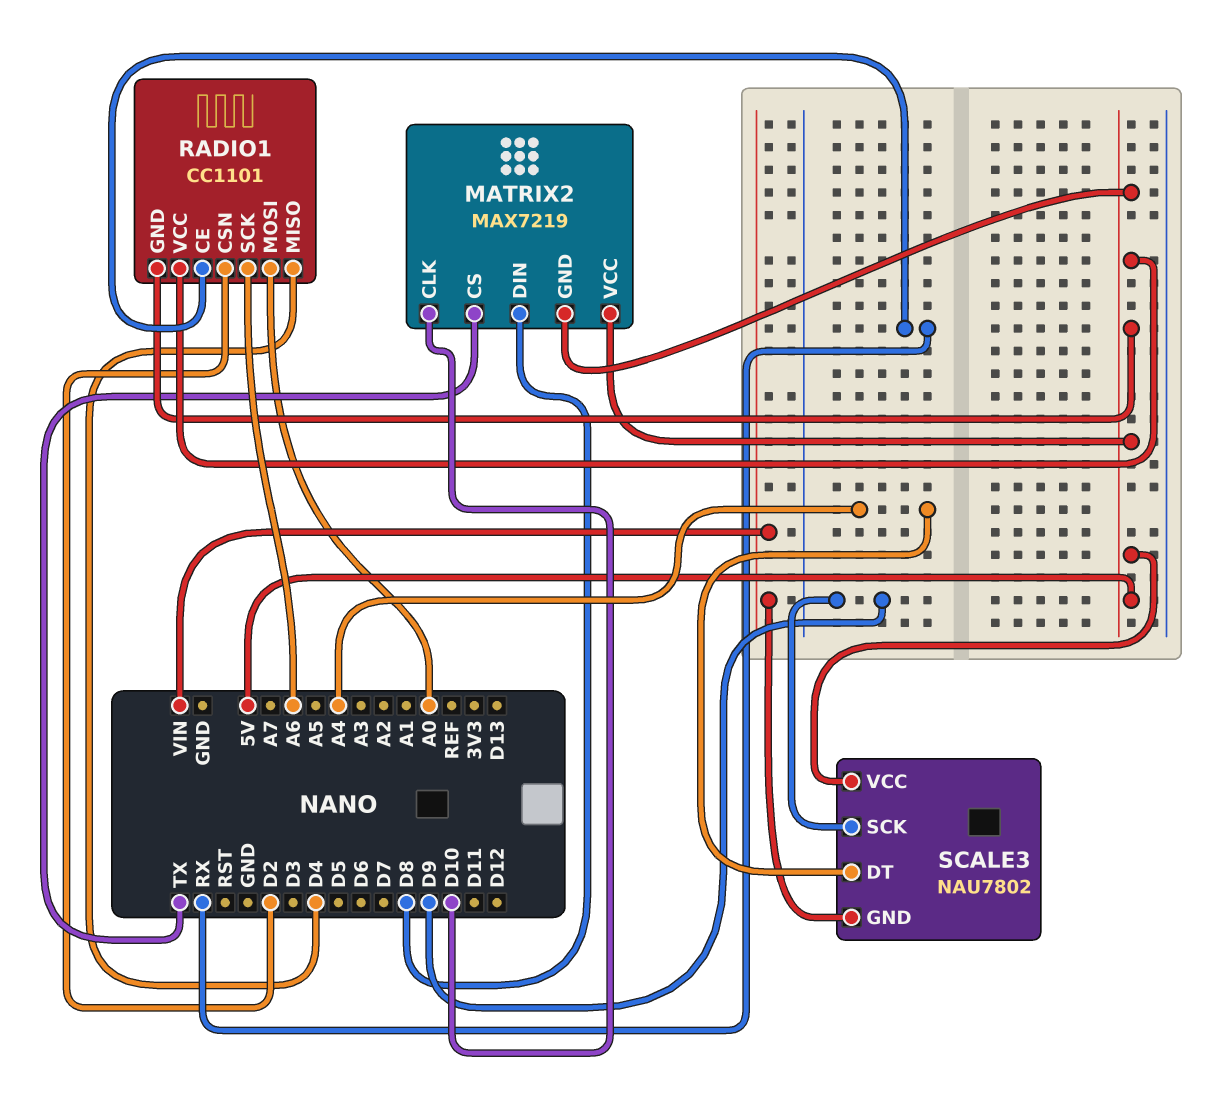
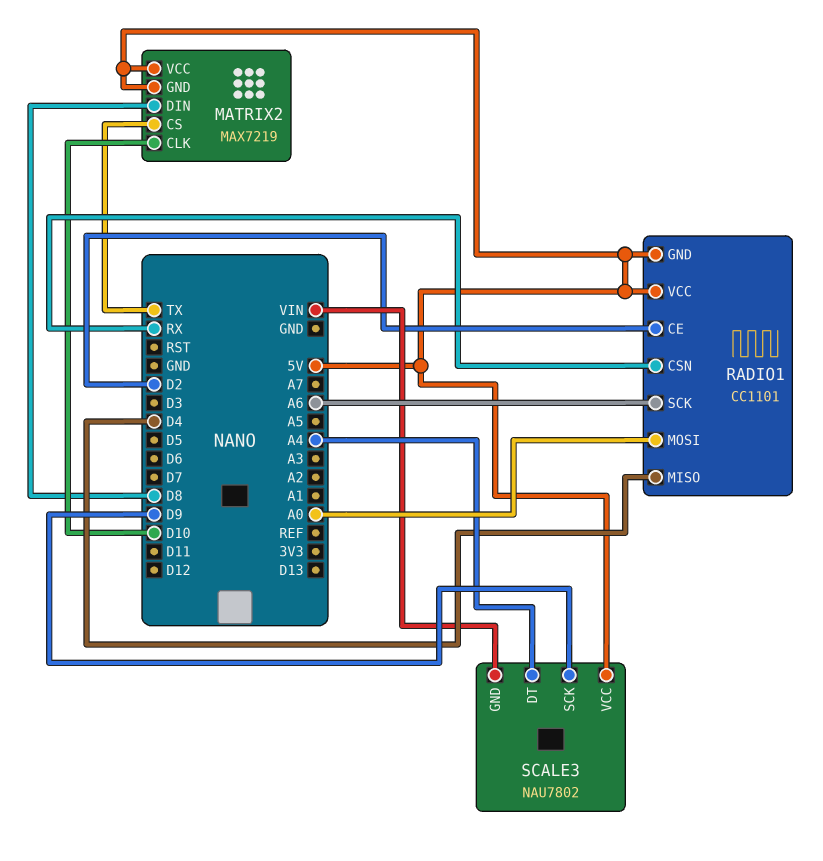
RADIO1 pin CE: RX -> D2
RADIO1 pin CSN: D2 -> RX

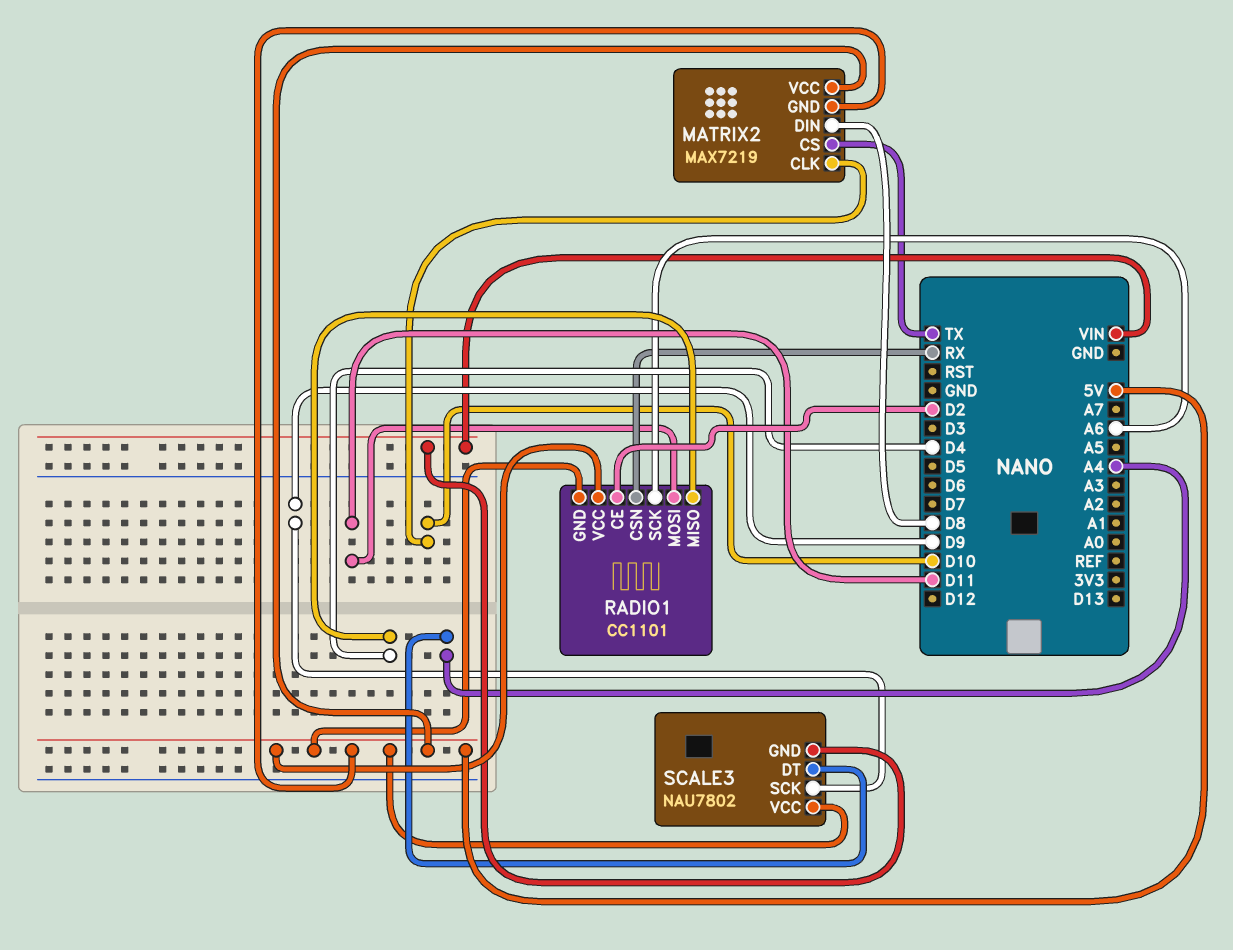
RADIO1 pin MOSI: A0 -> D11

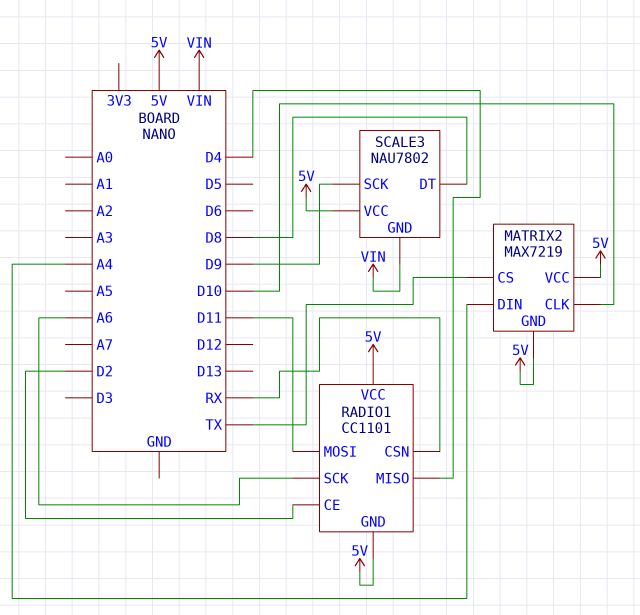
MATRIX2 pin DIN: D8 -> A4
SCALE3 pin DT: A4 -> D8

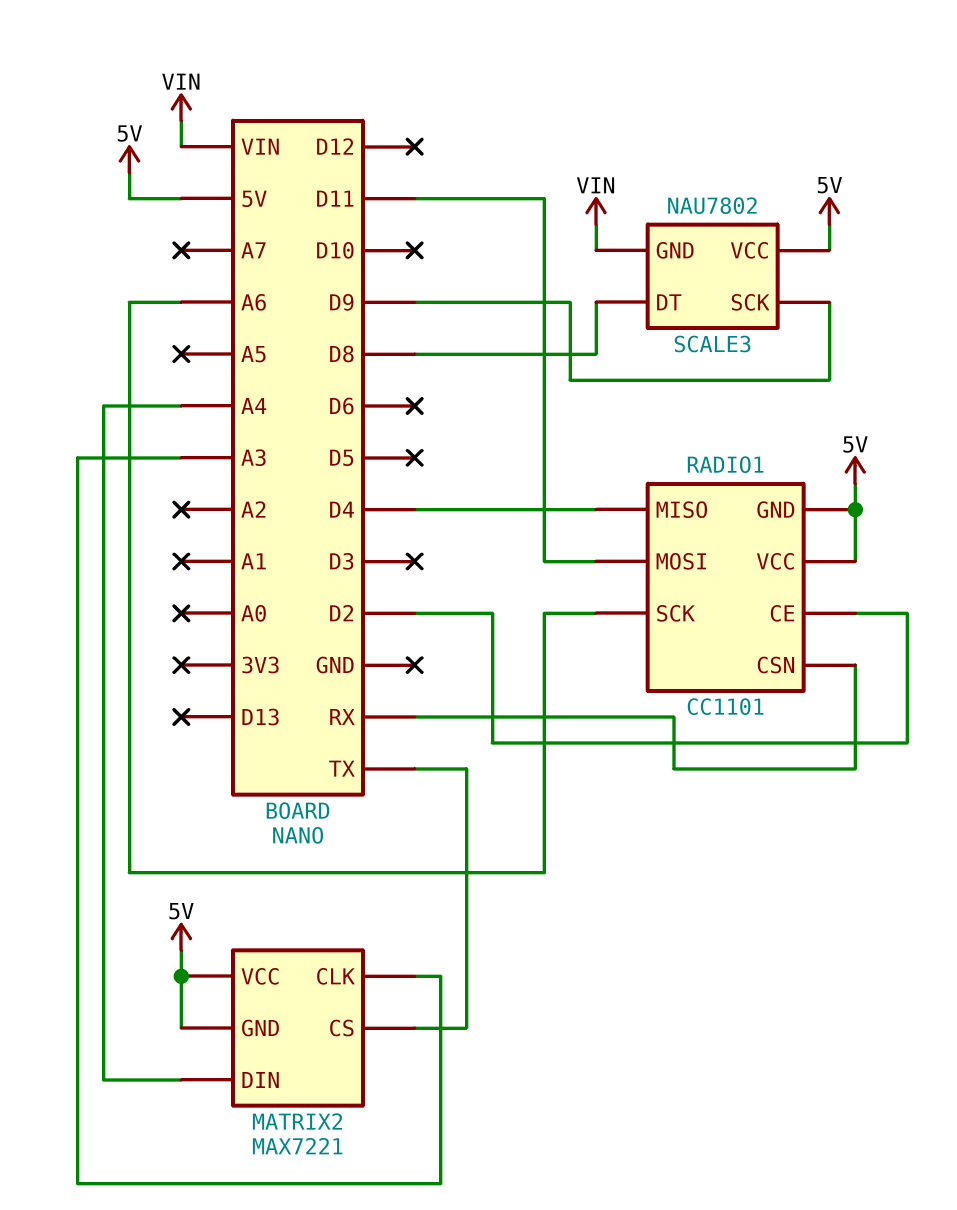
MATRIX2: MAX7219 -> MAX7221
MATRIX2 pin CLK: D10 -> A3

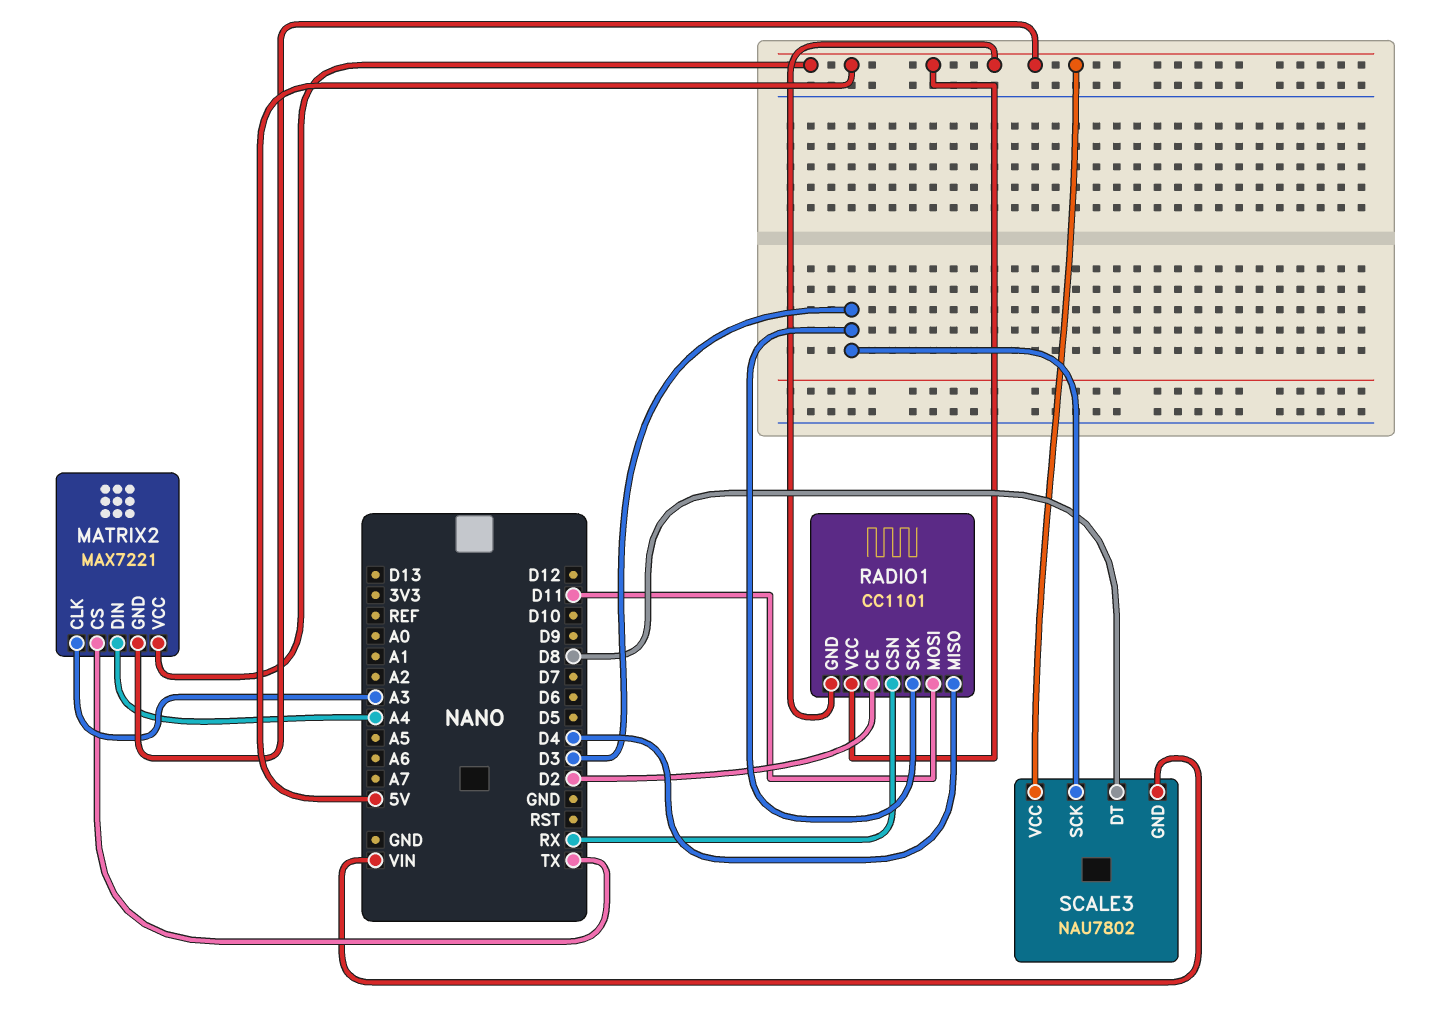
RADIO1 pin SCK: A6 -> D3
SCALE3 pin SCK: D9 -> D3

